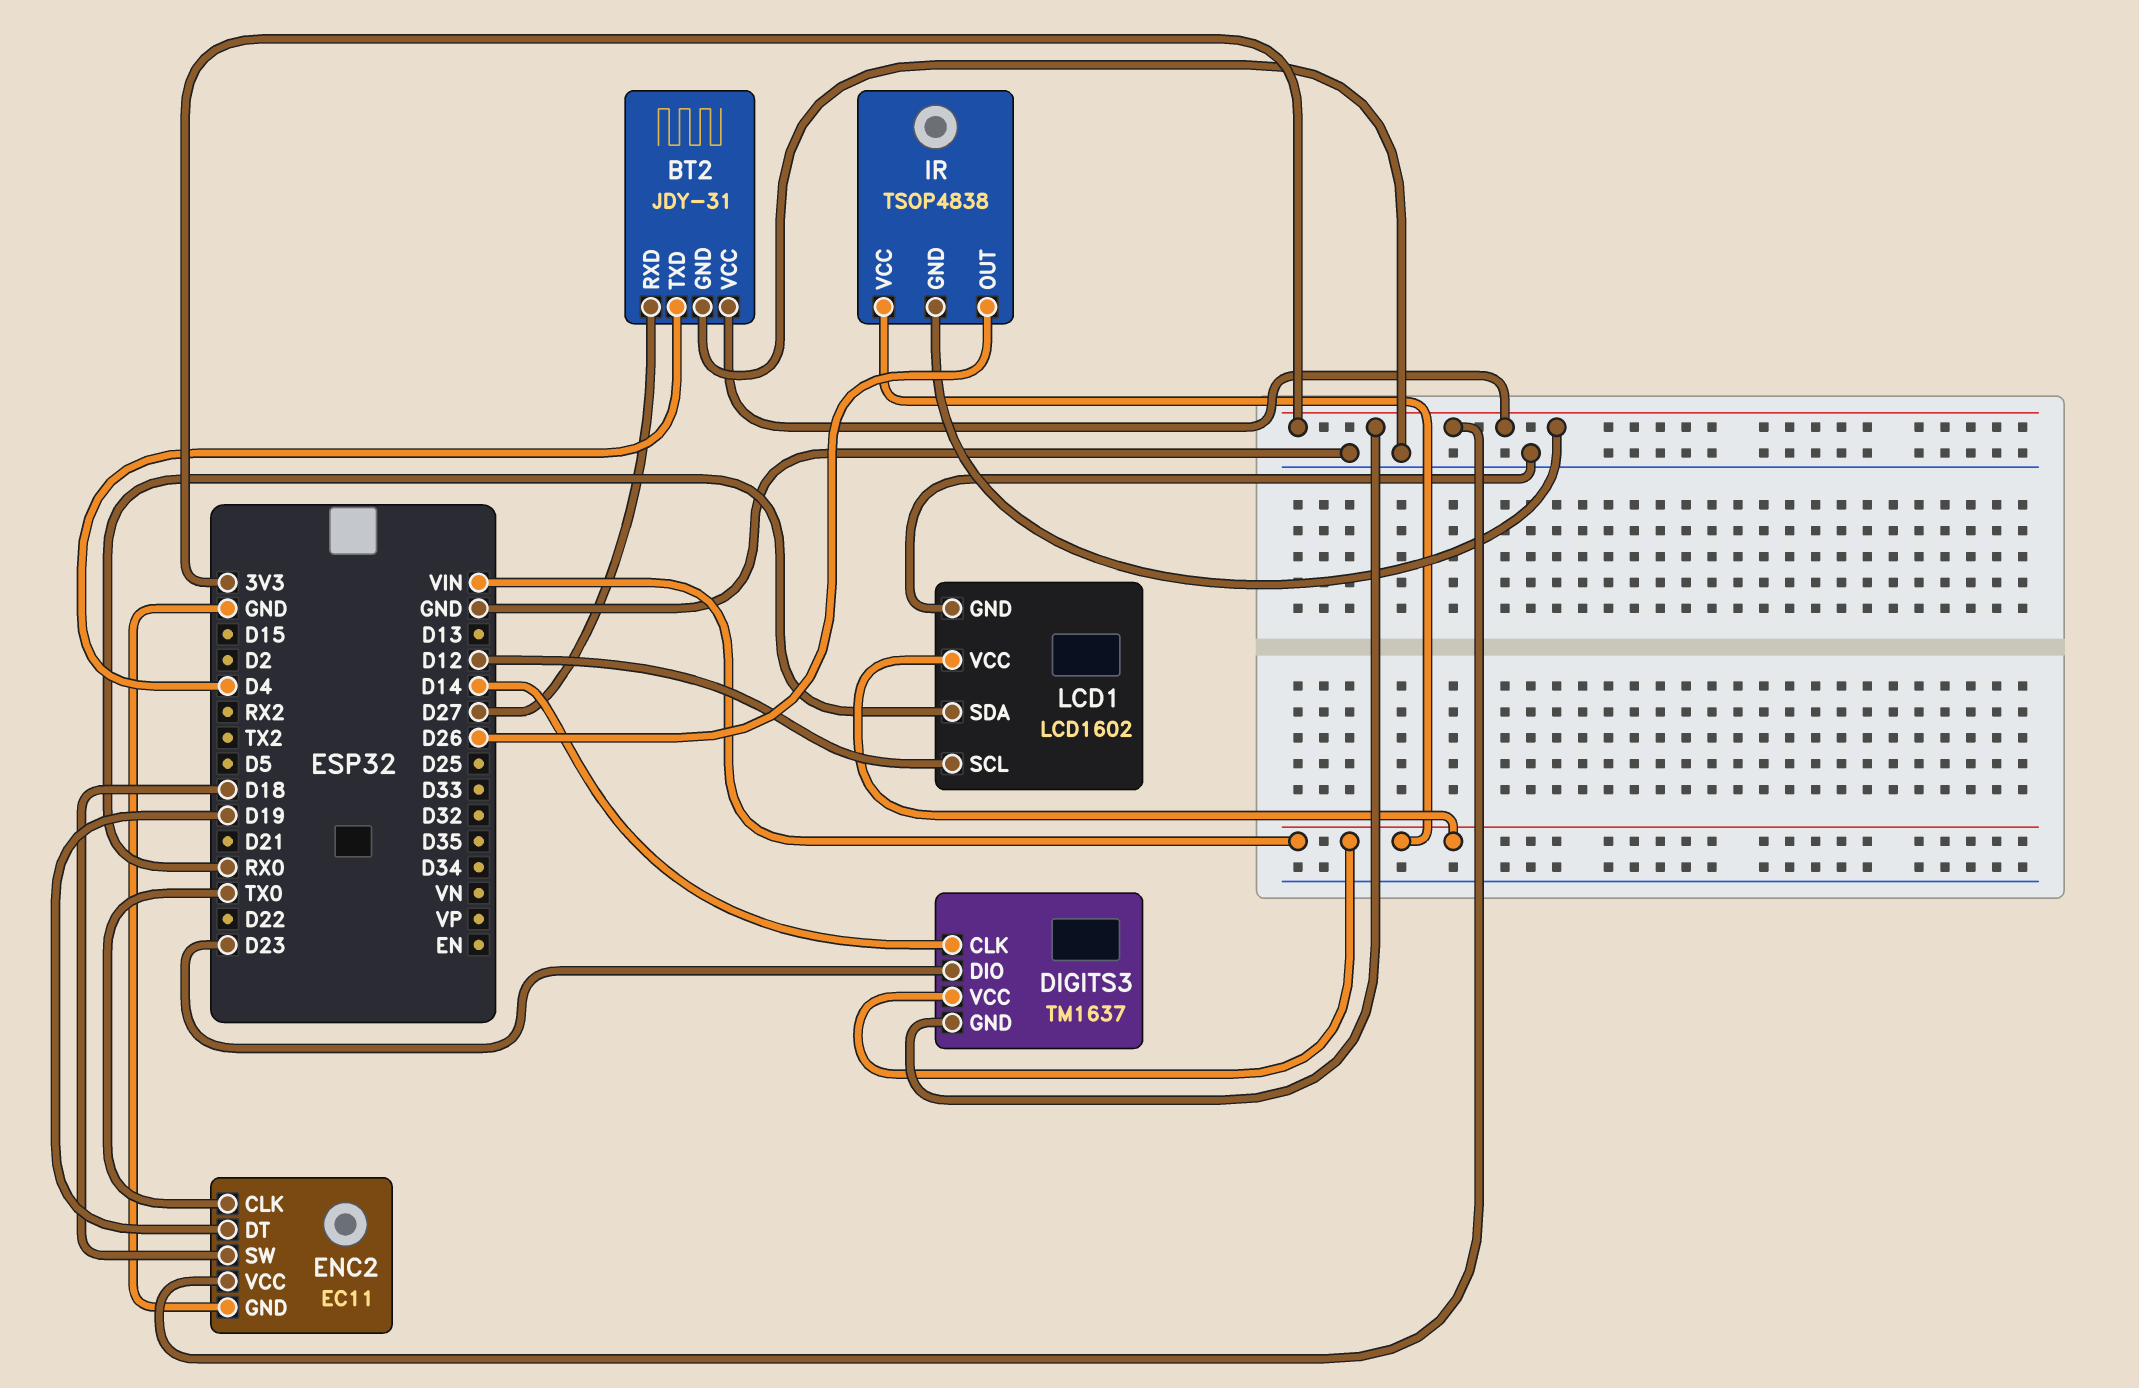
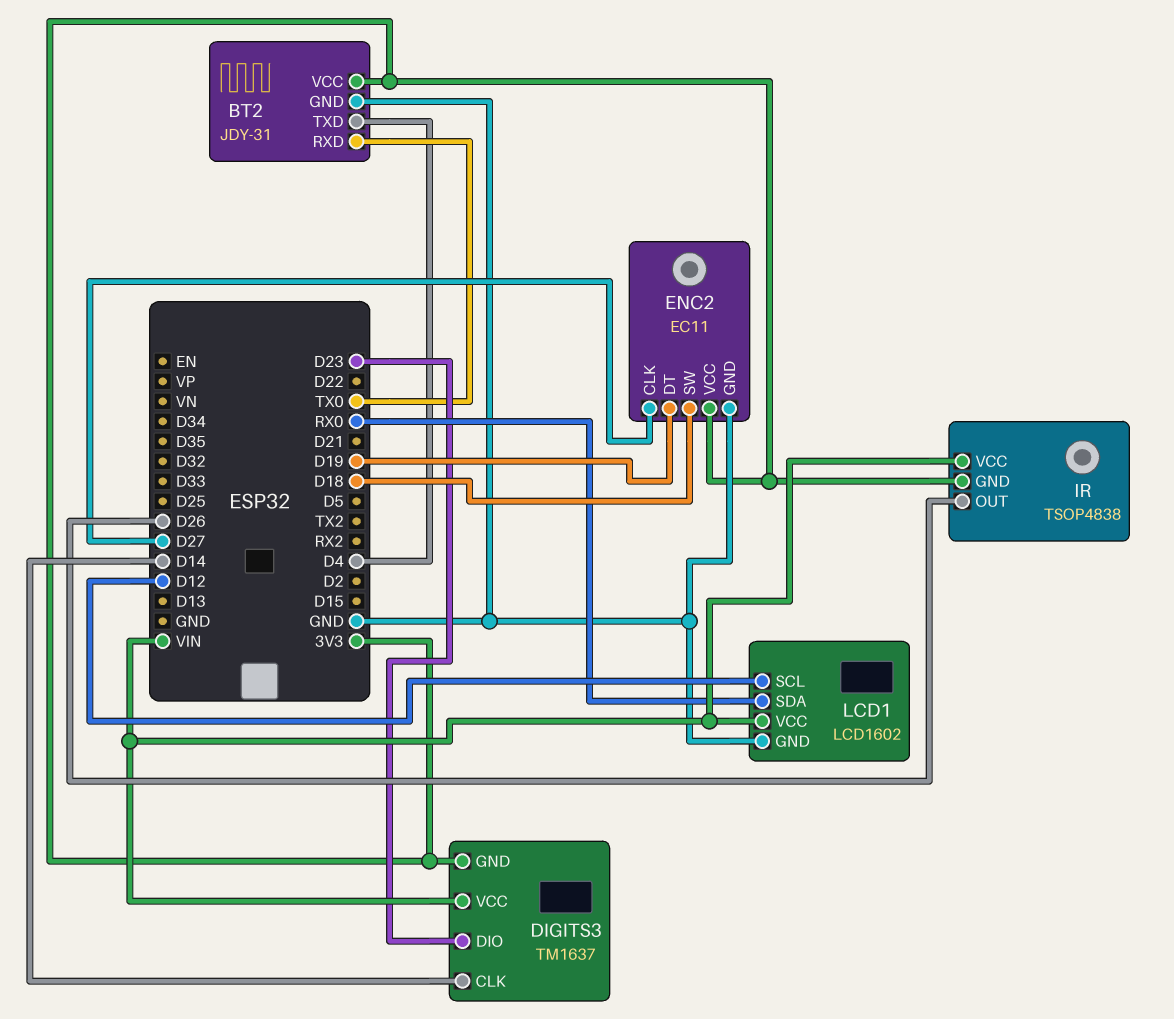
BT2 pin RXD: D27 -> TX0
ENC2 pin CLK: TX0 -> D27

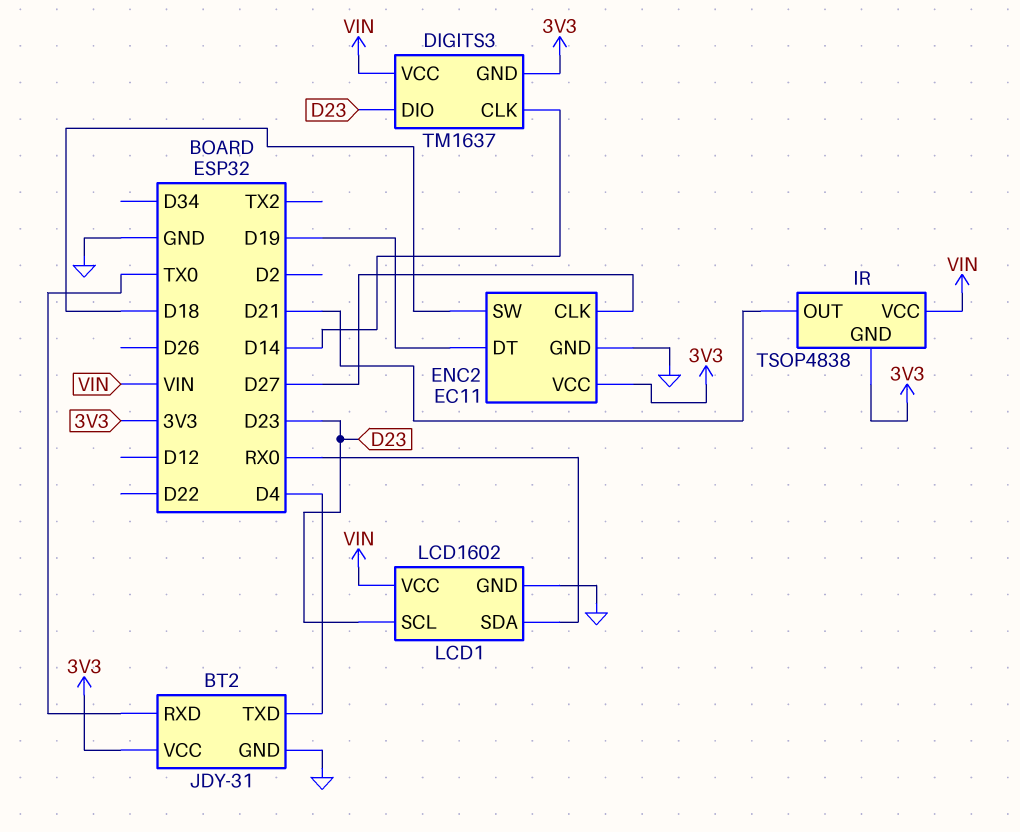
IR pin OUT: D26 -> D21
LCD1 pin SCL: D12 -> D23

